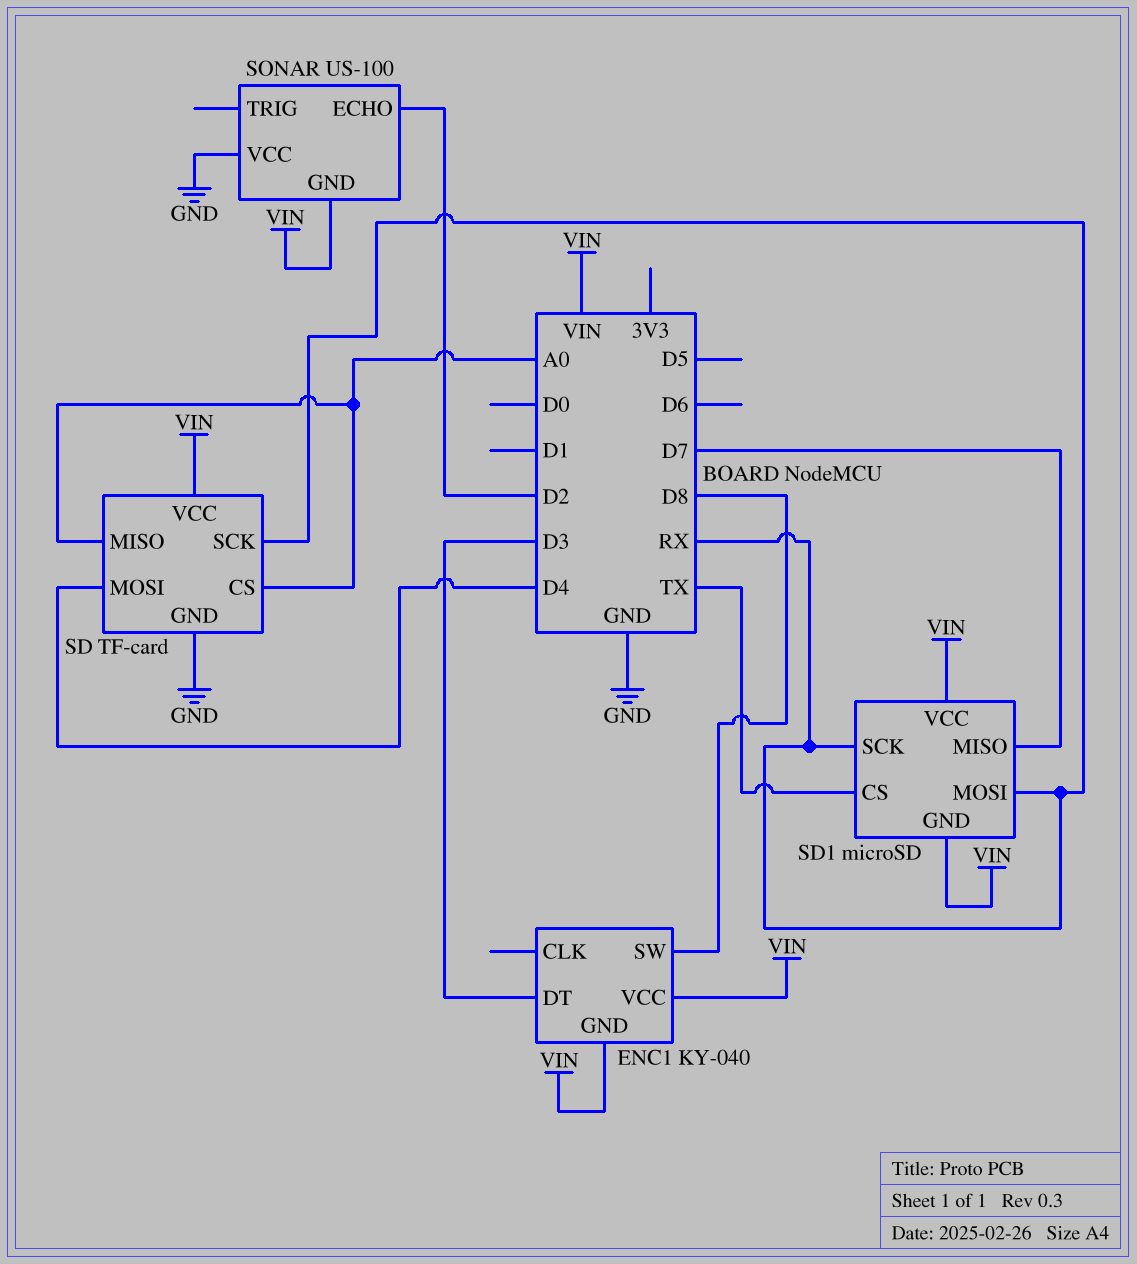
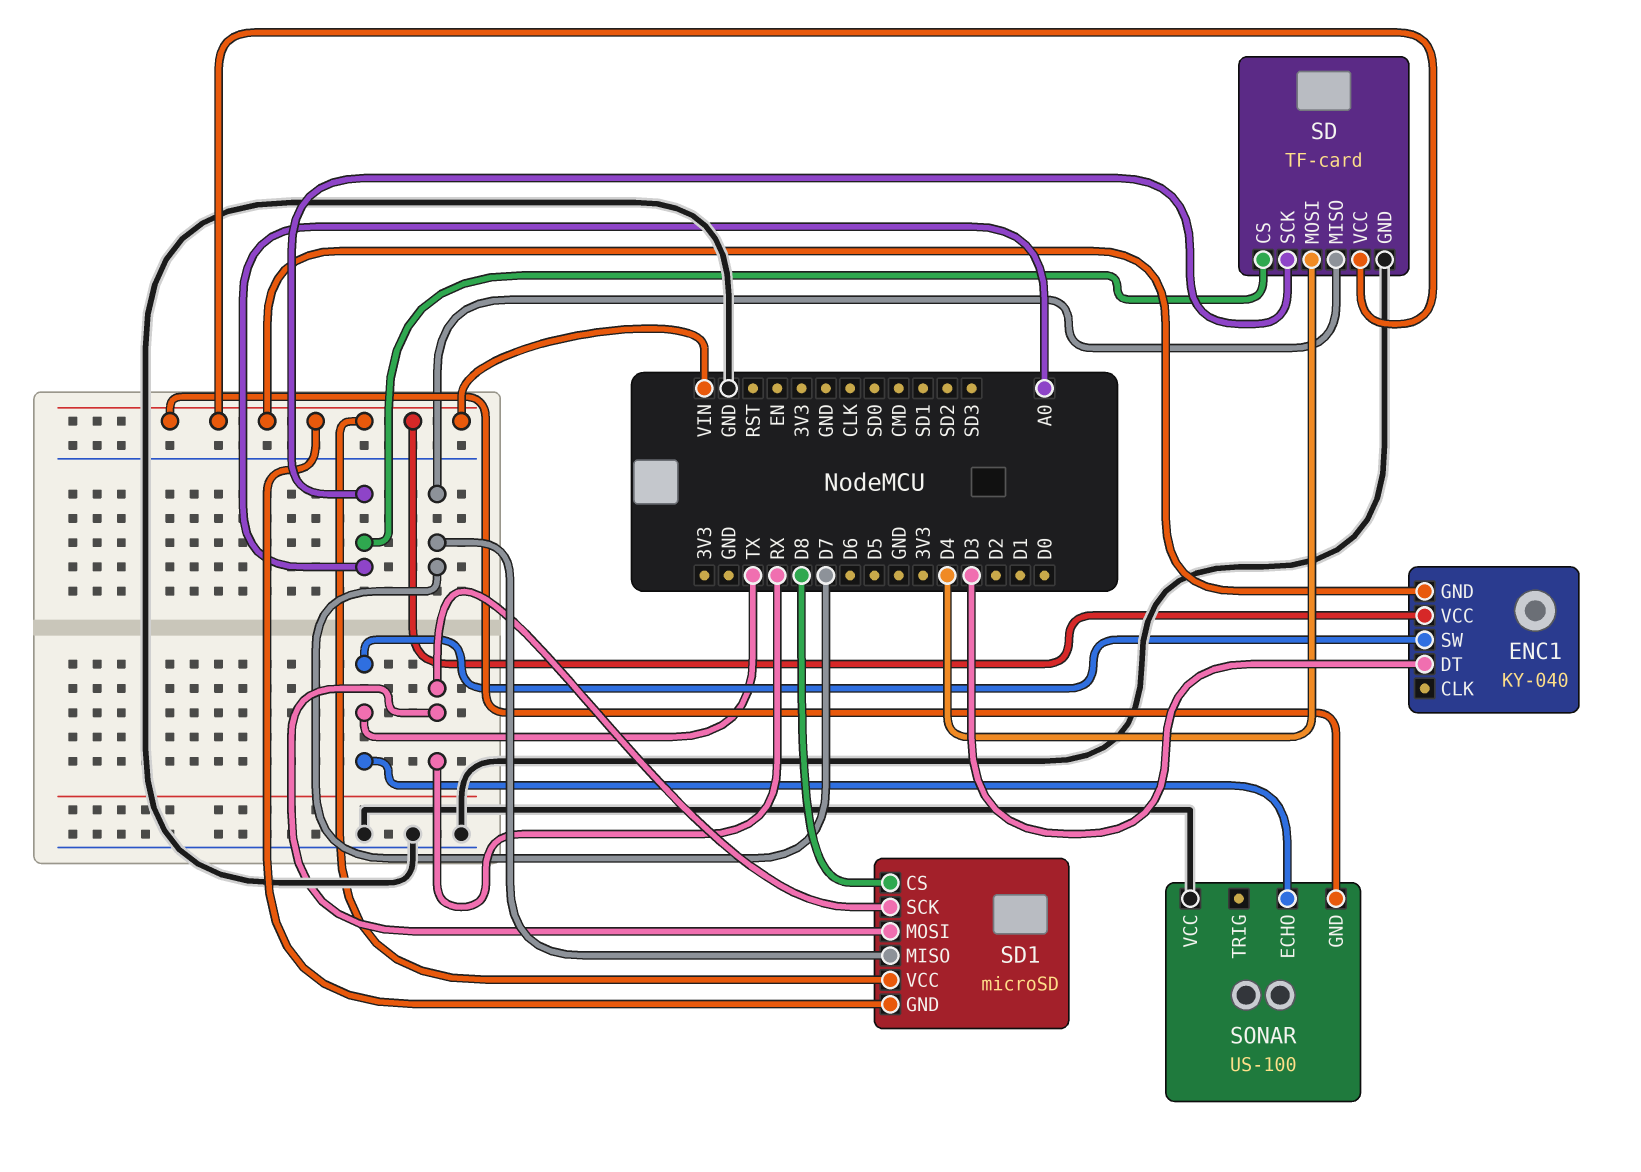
ENC1 pin SW: D8 -> TX
SD pin MISO: A0 -> D7
SD pin SCK: RX -> A0
SD1 pin CS: TX -> D8
SONAR pin ECHO: D2 -> TX

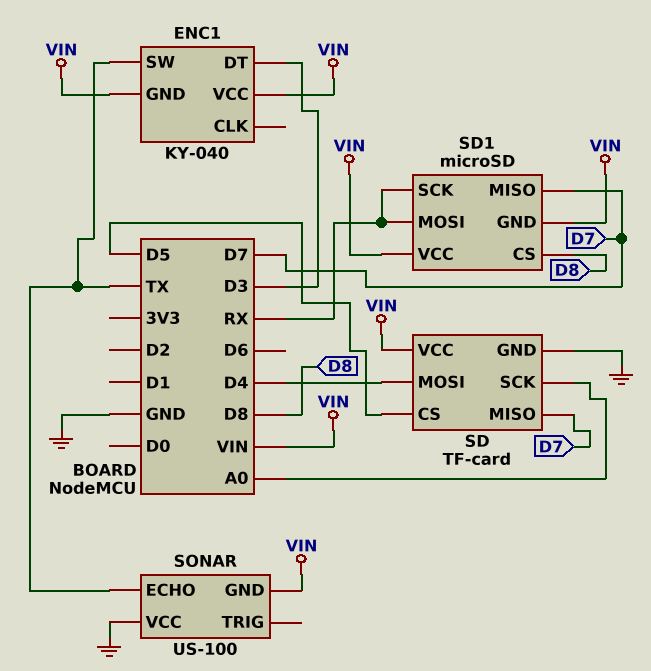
SD pin CS: A0 -> D5

